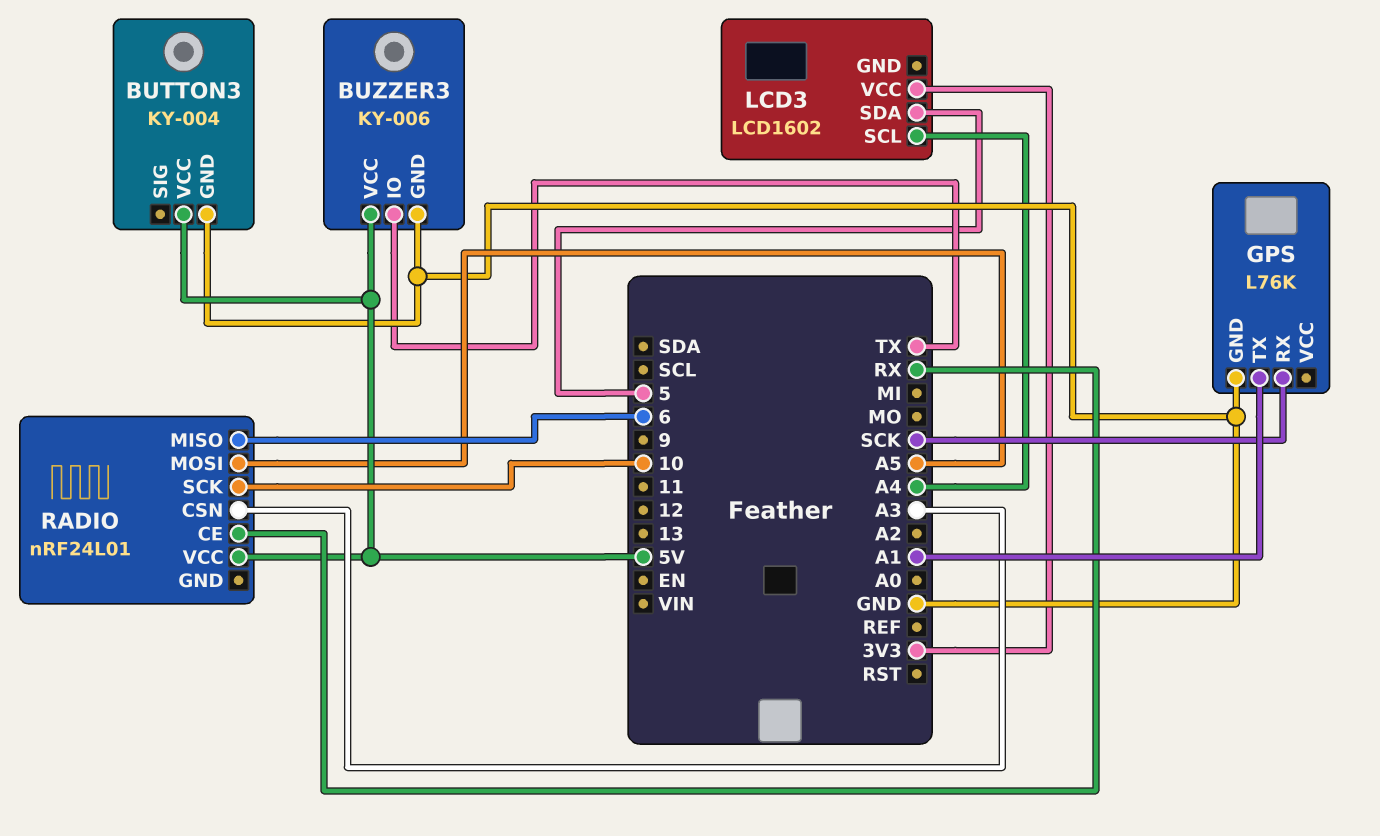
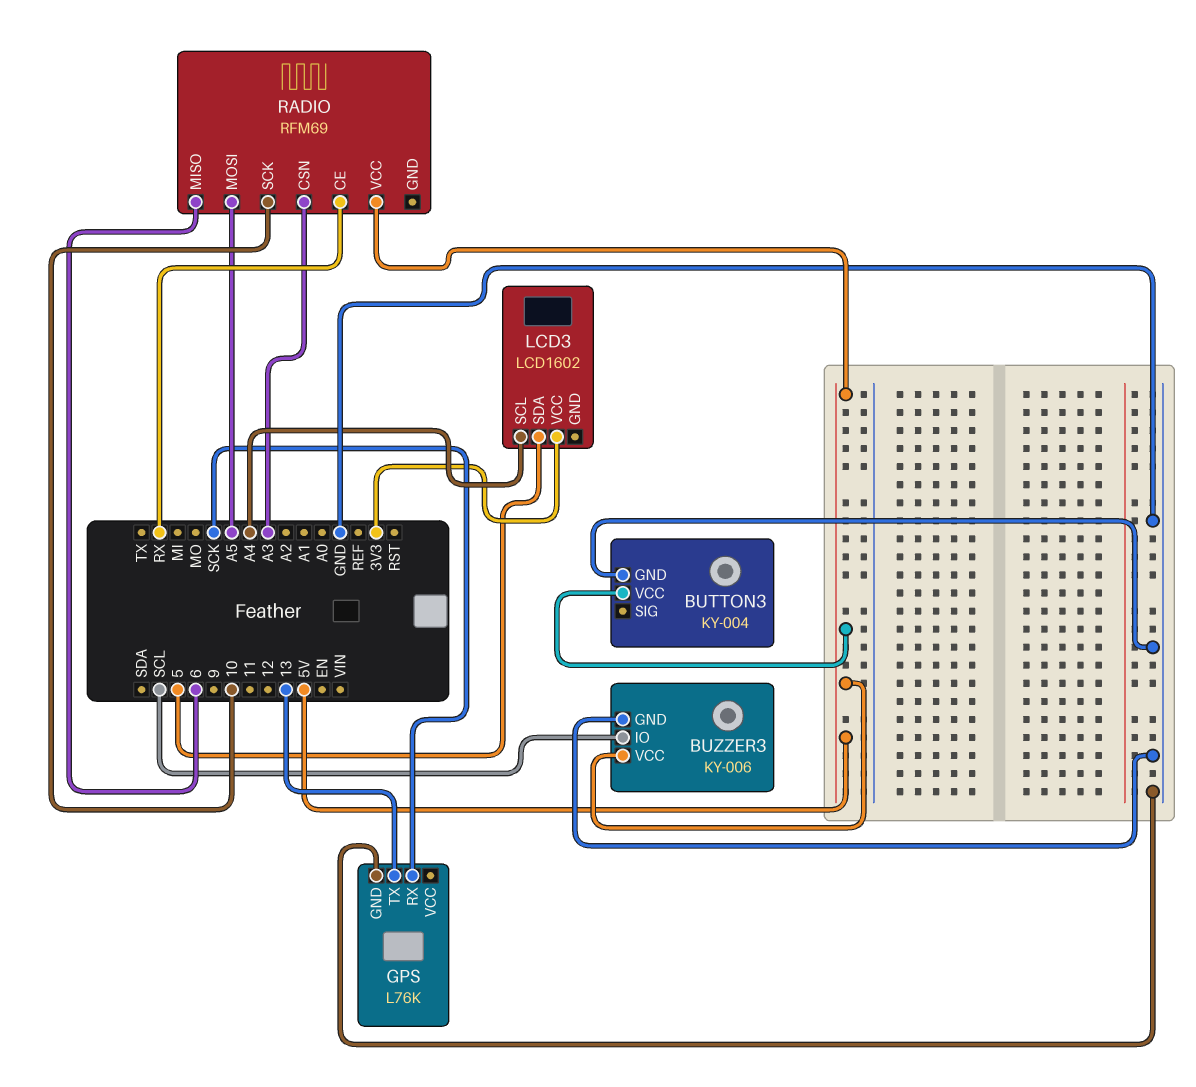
BUZZER3 pin IO: TX -> SCL
GPS pin TX: A1 -> 13
RADIO: nRF24L01 -> RFM69

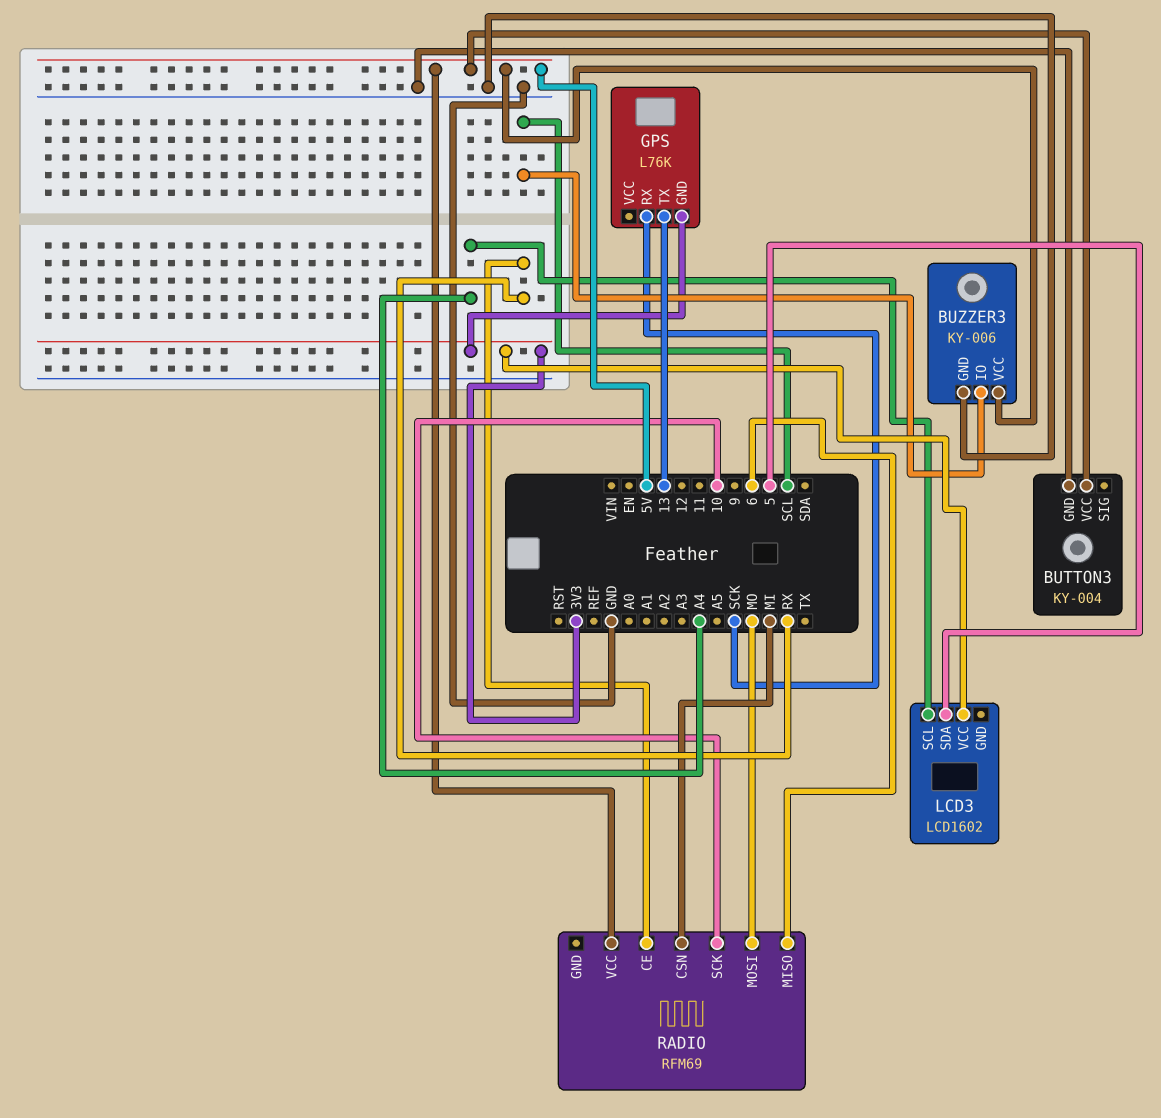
GPS pin GND: GND -> 3V3
RADIO pin CSN: A3 -> MI
RADIO pin MOSI: A5 -> MO

